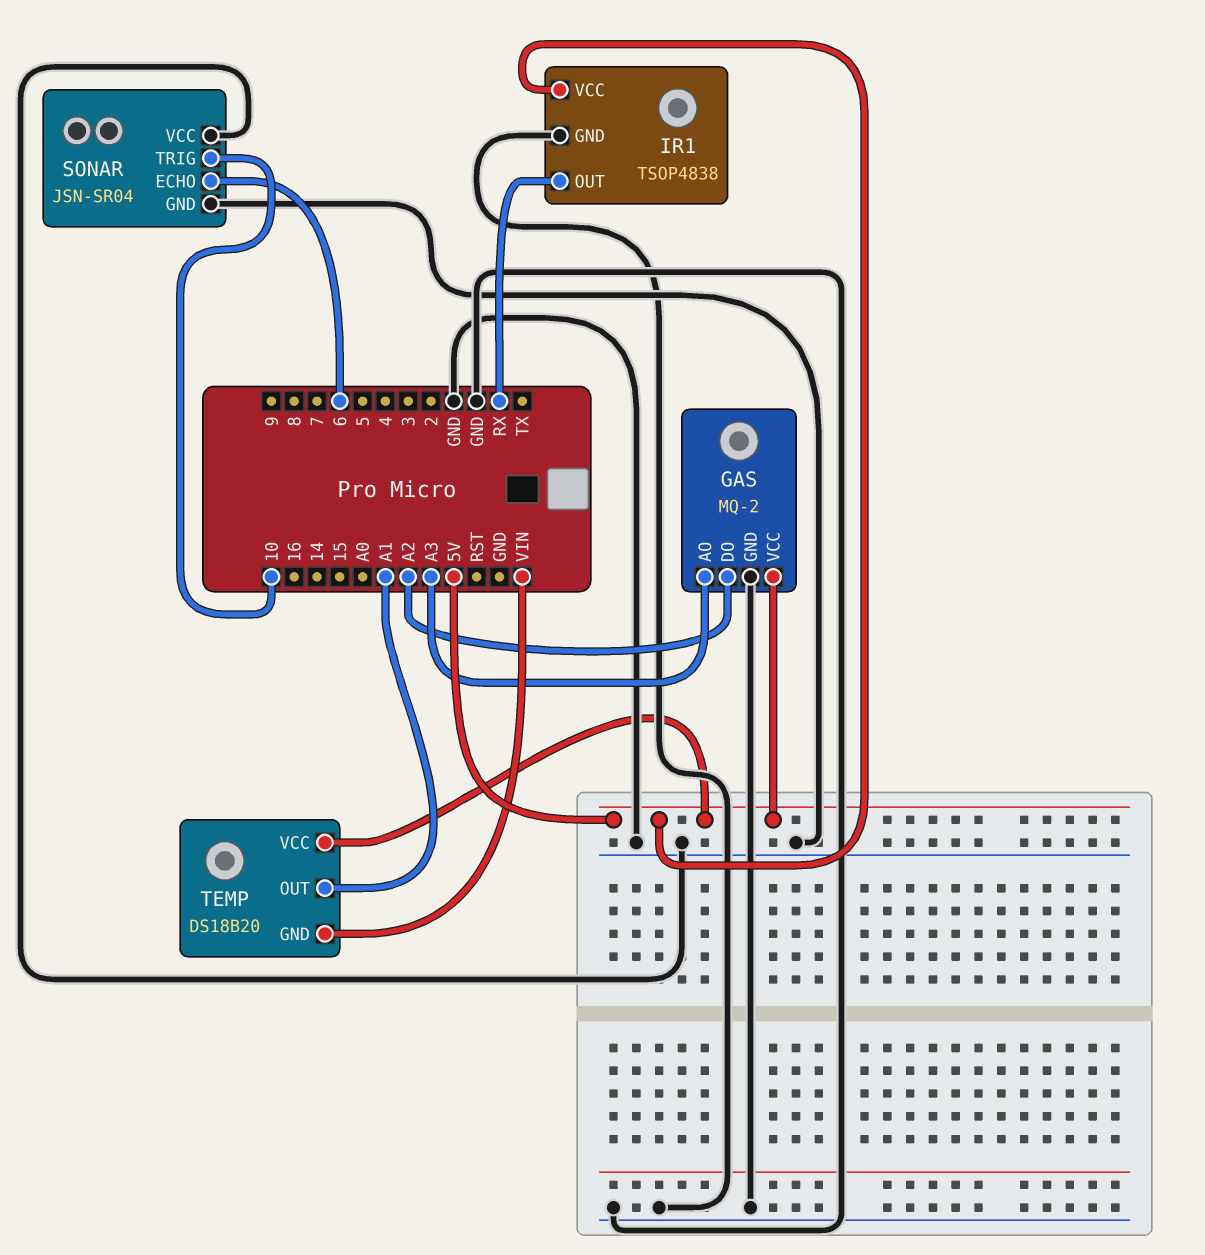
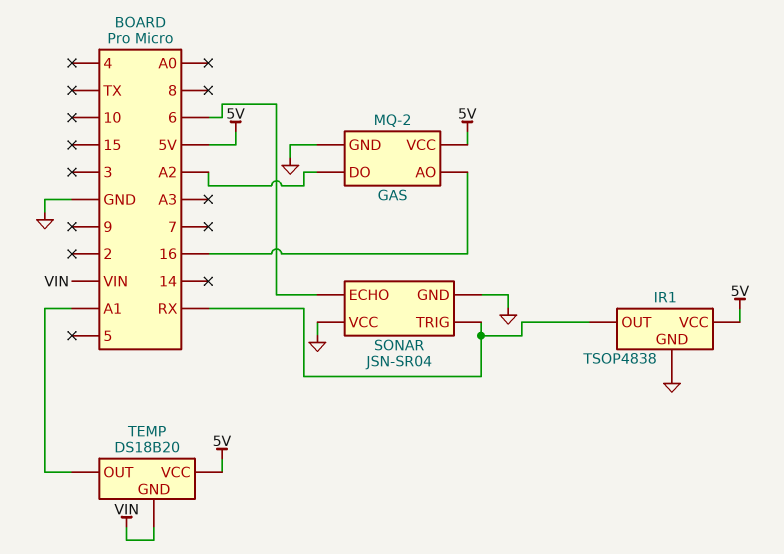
GAS pin AO: A3 -> 16
SONAR pin TRIG: 10 -> RX

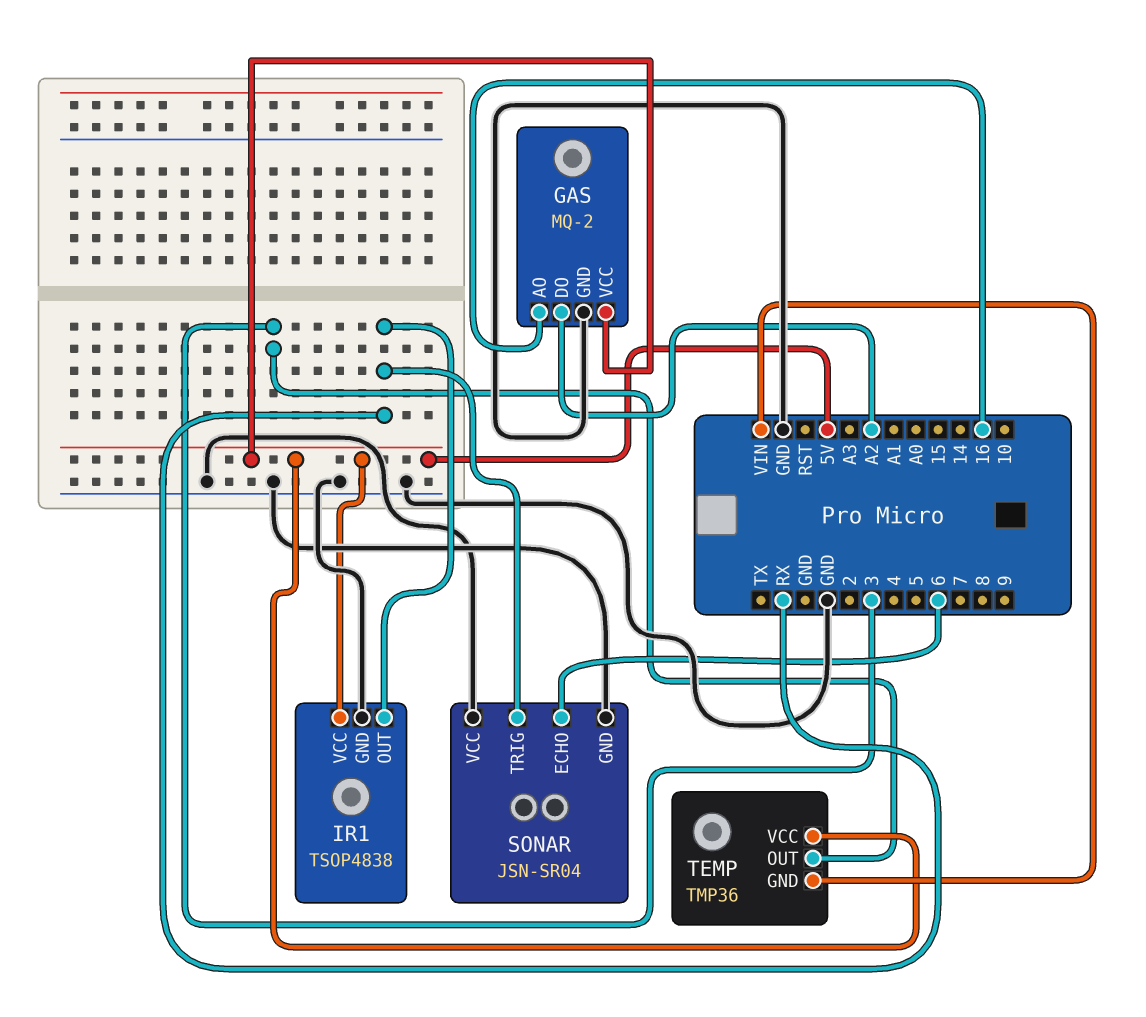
TEMP: DS18B20 -> TMP36
TEMP pin OUT: A1 -> 3

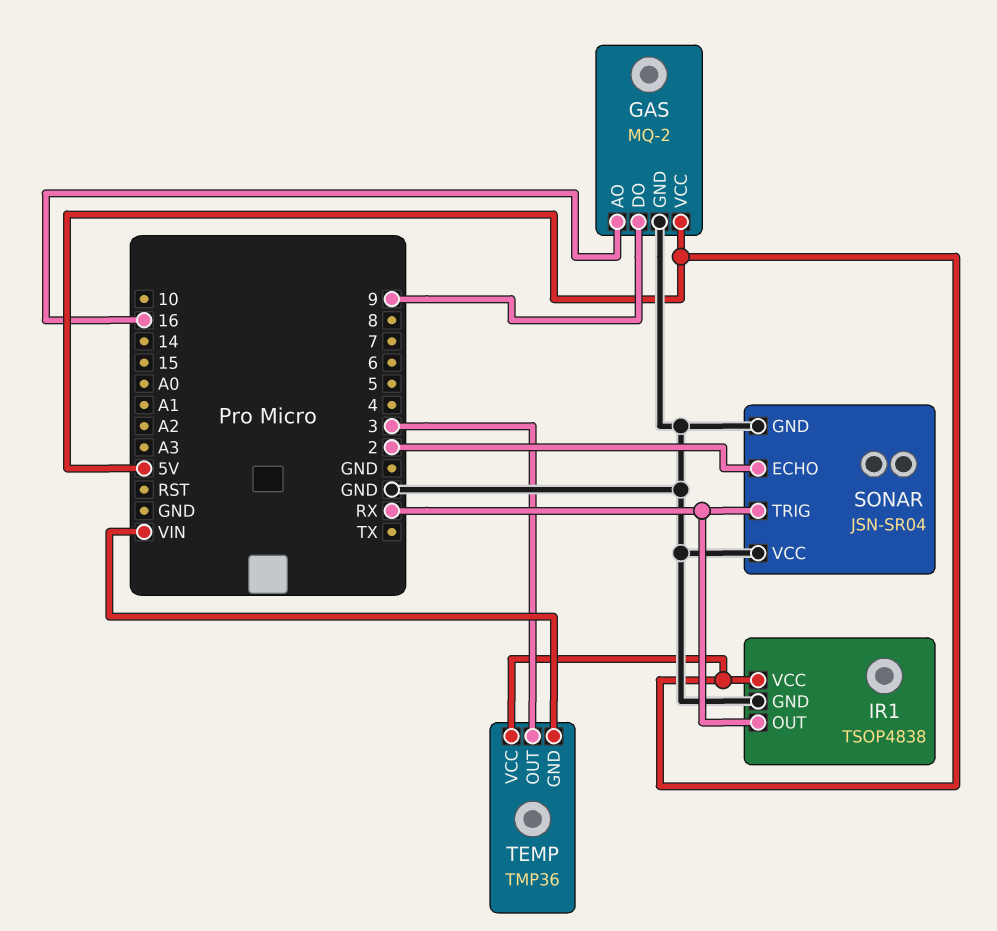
GAS pin DO: A2 -> 9
SONAR pin ECHO: 6 -> 2

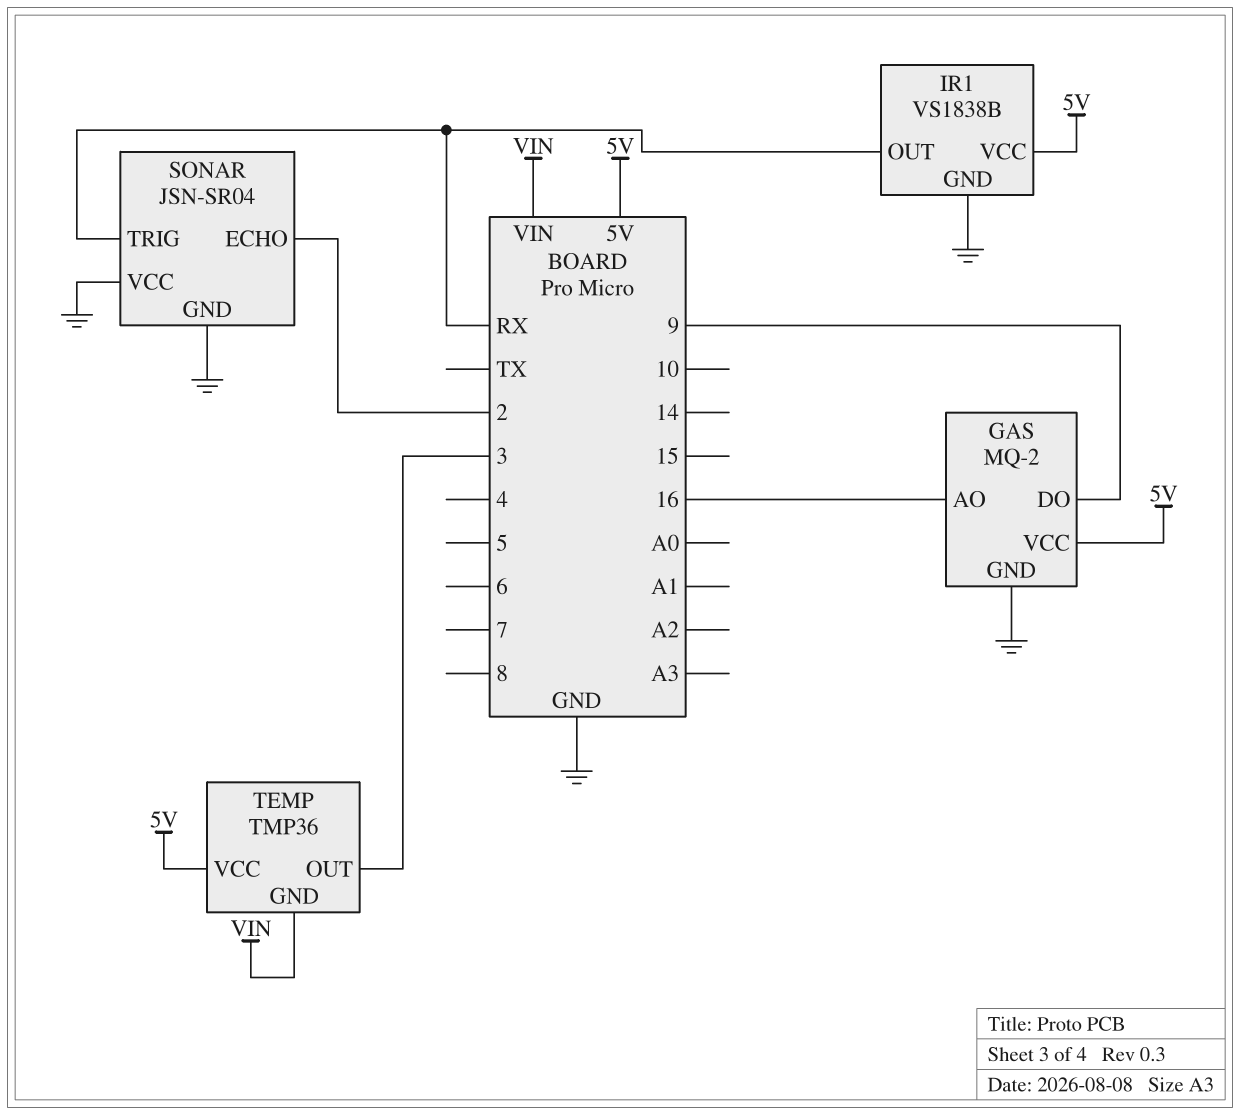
IR1: TSOP4838 -> VS1838B

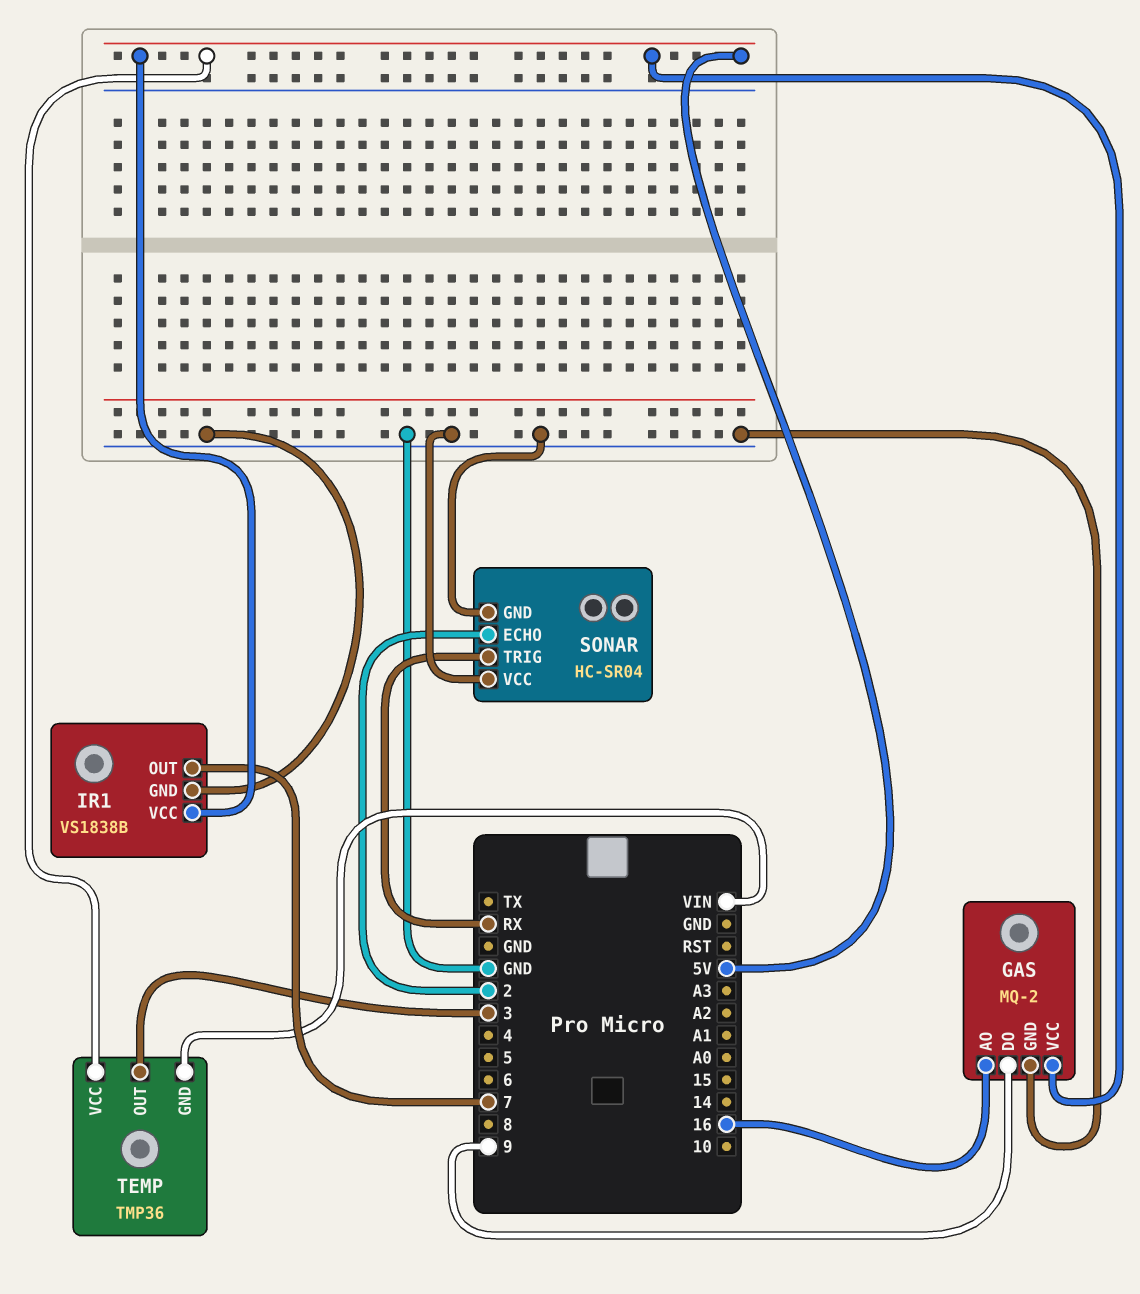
IR1 pin OUT: RX -> 7
SONAR: JSN-SR04 -> HC-SR04

